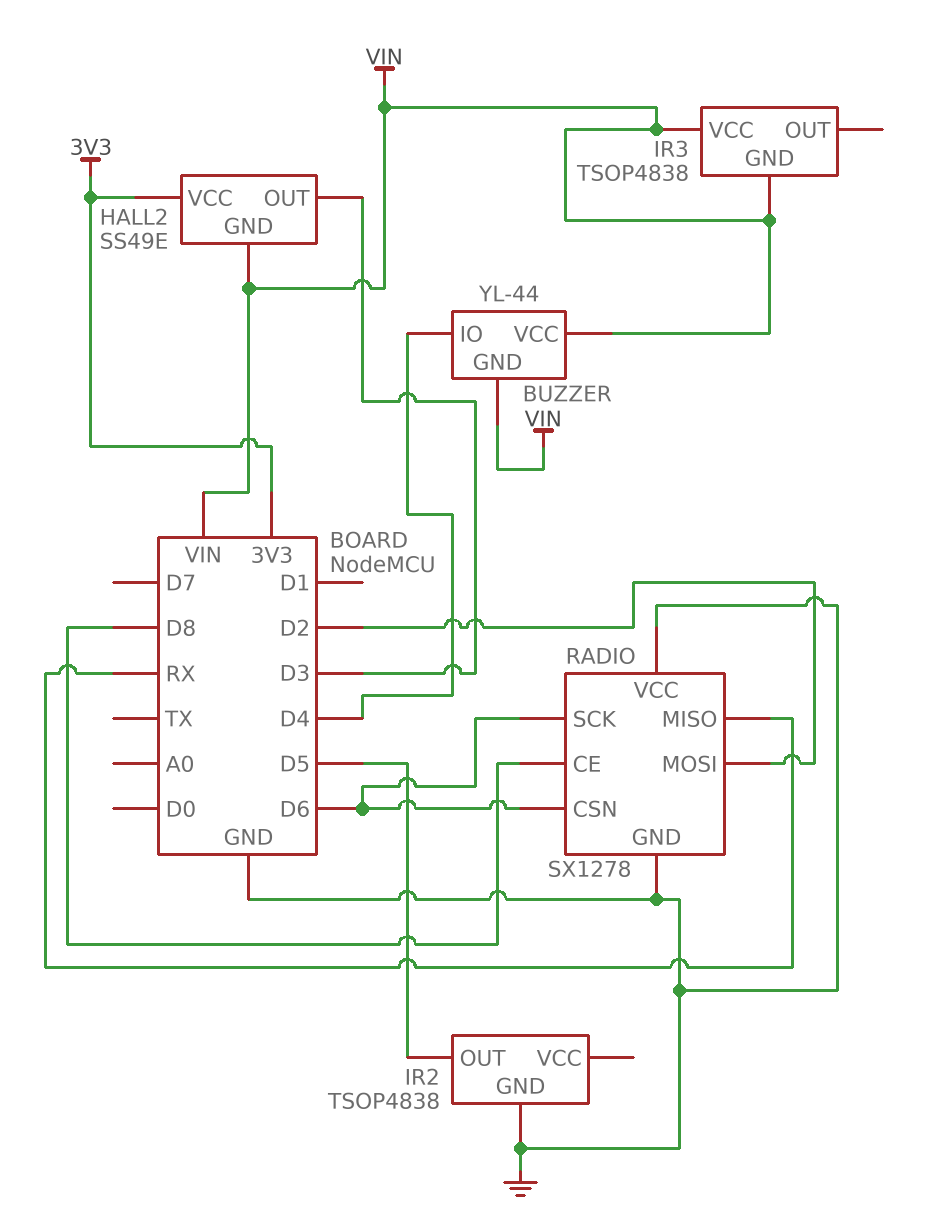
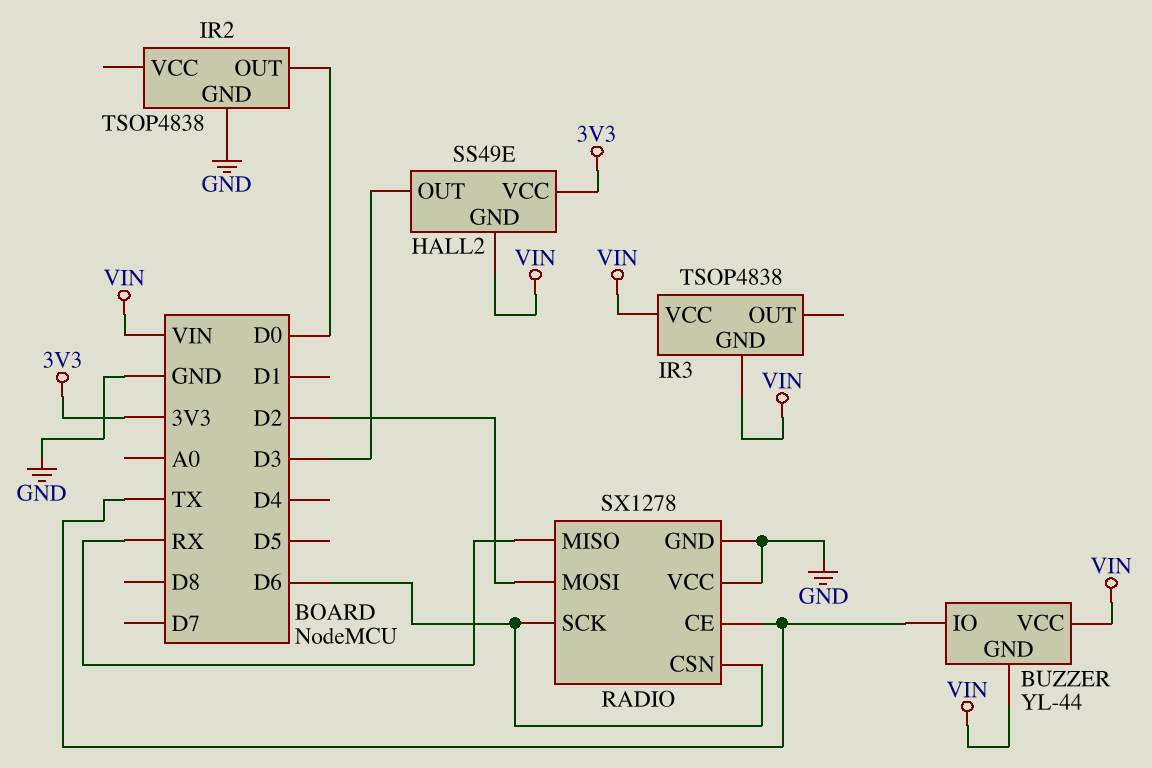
BUZZER pin IO: D4 -> TX
IR2 pin OUT: D5 -> D0
RADIO pin CE: D8 -> TX

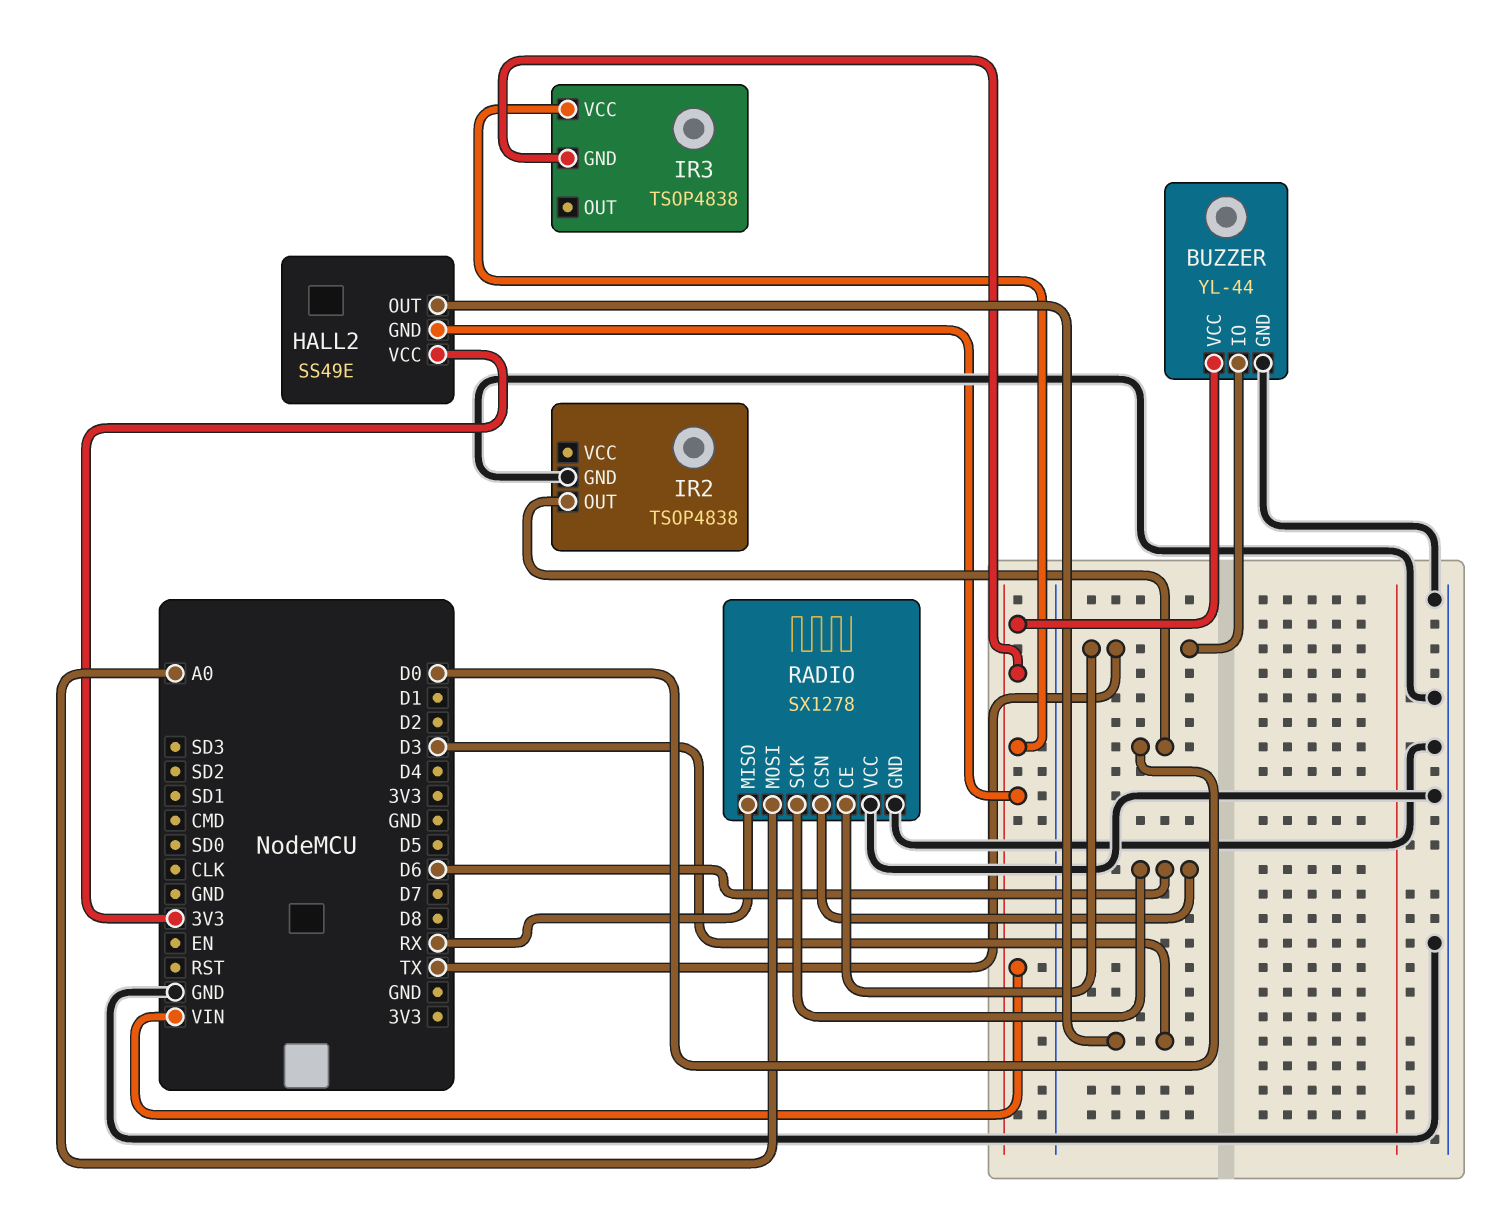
BUZZER pin GND: VIN -> GND
RADIO pin MOSI: D2 -> A0

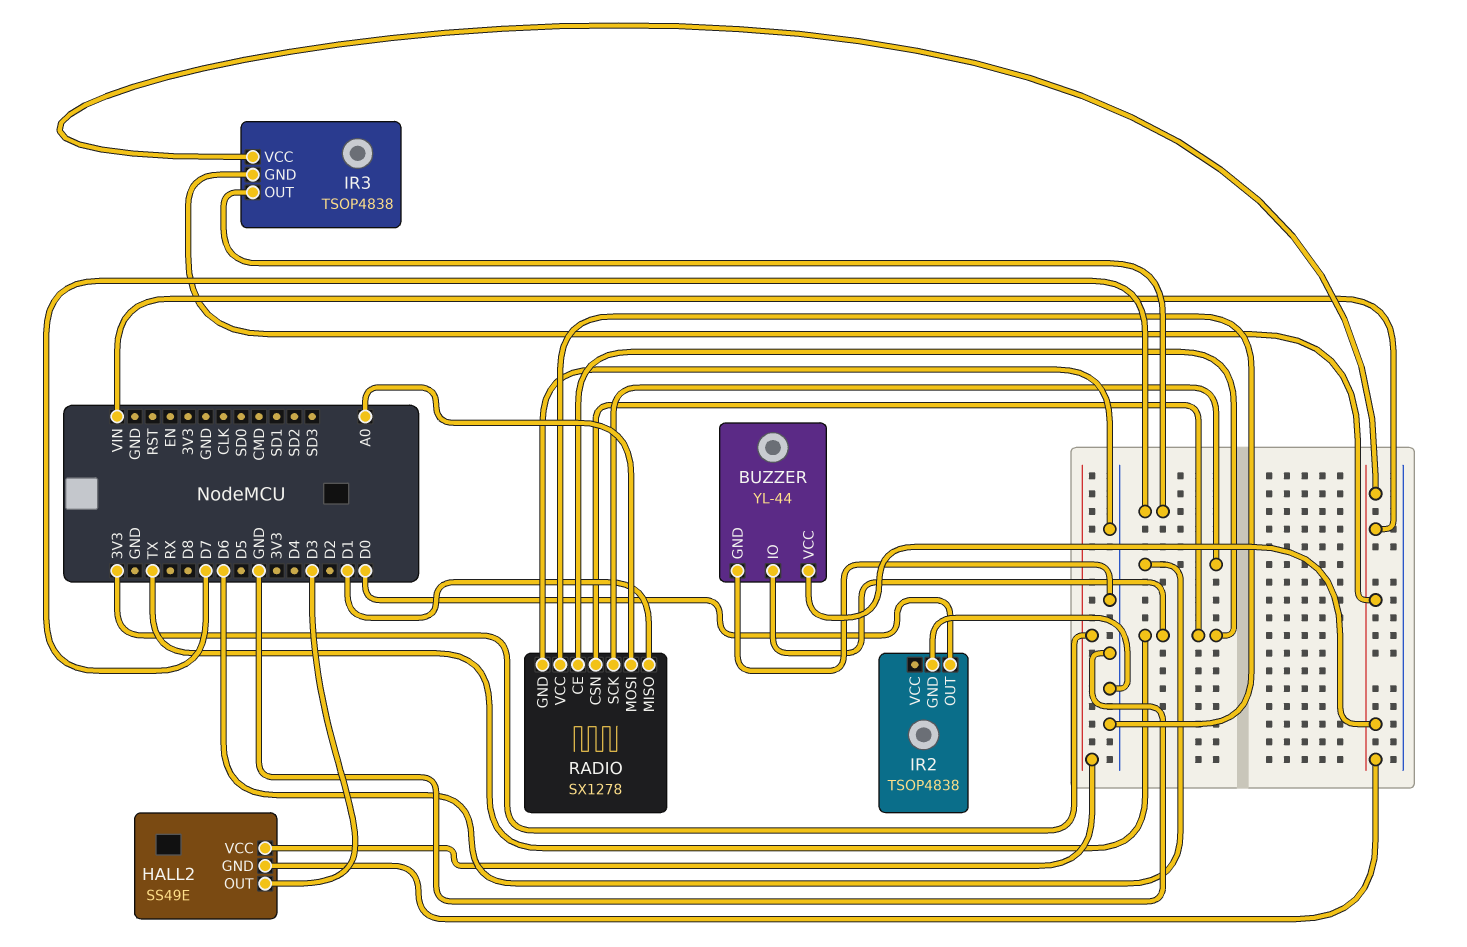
IR3 pin OUT: none -> D7
RADIO pin CSN: D6 -> TX
RADIO pin MISO: RX -> D1

